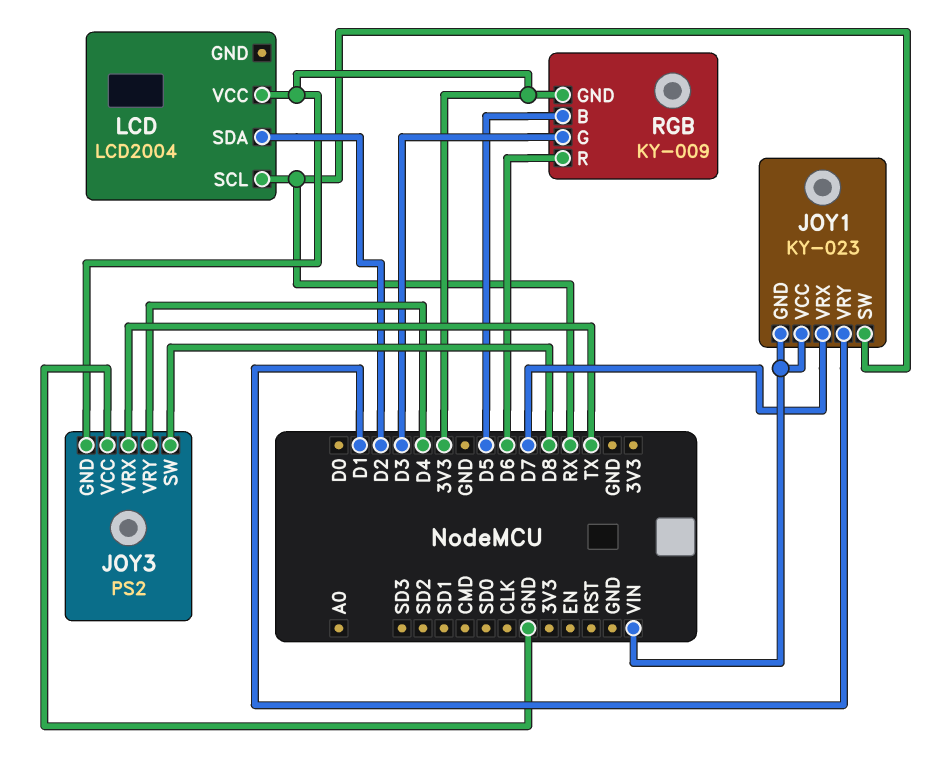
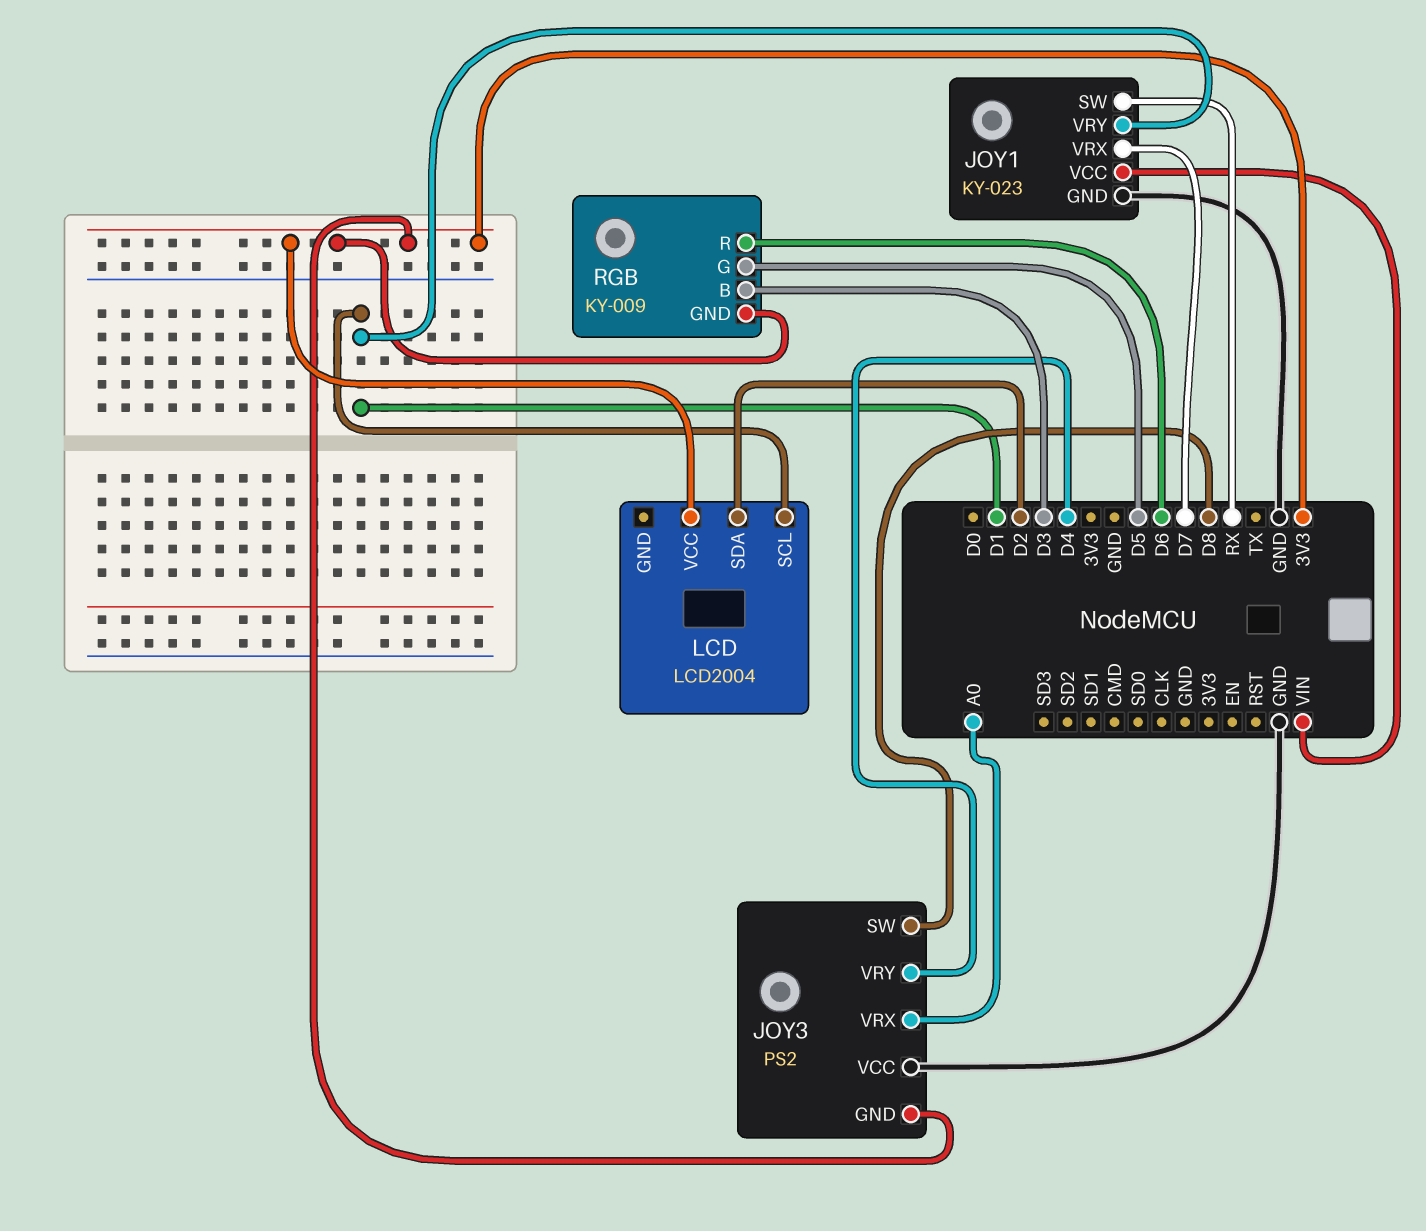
JOY1 pin GND: VIN -> GND
JOY3 pin VRX: TX -> A0
LCD pin SCL: RX -> D1
RGB pin B: D5 -> D3
RGB pin G: D3 -> D5

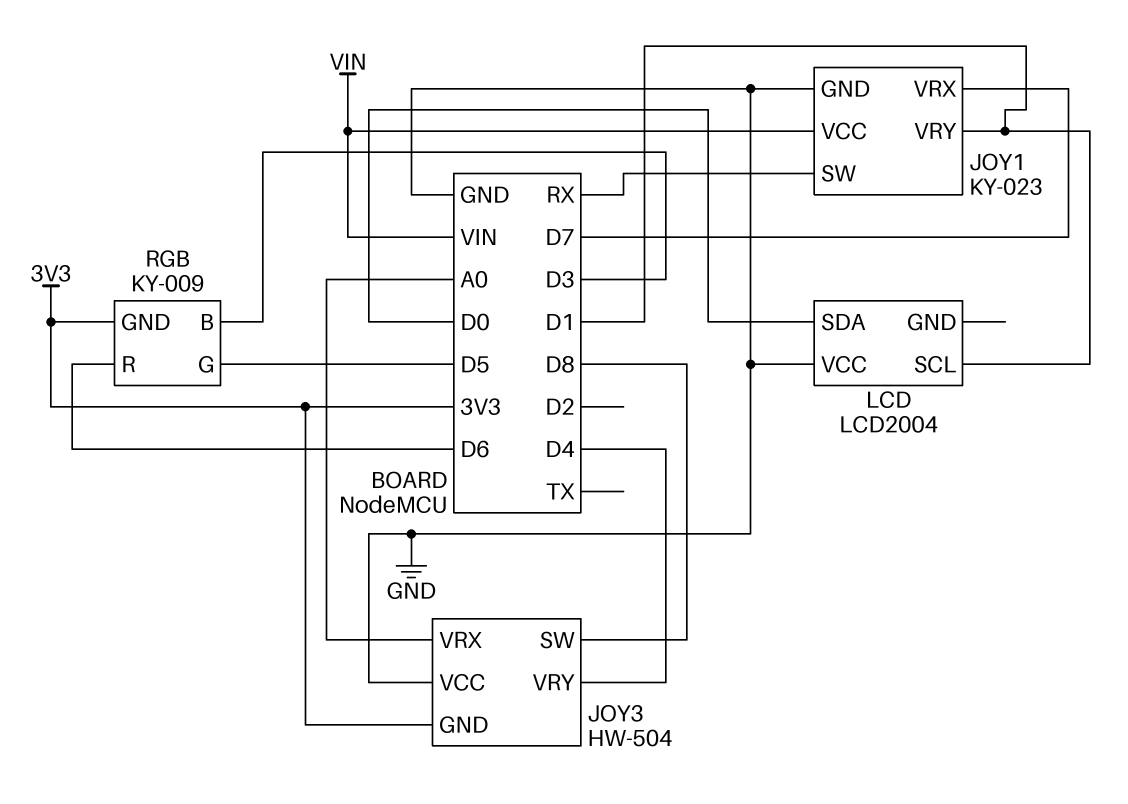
JOY3: PS2 -> HW-504
LCD pin SDA: D2 -> D0
LCD pin VCC: 3V3 -> GND

